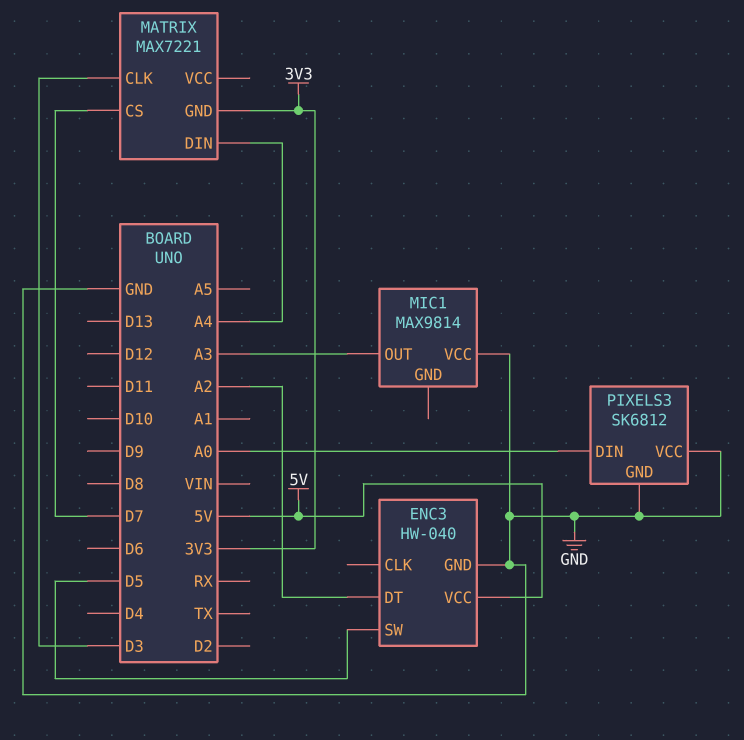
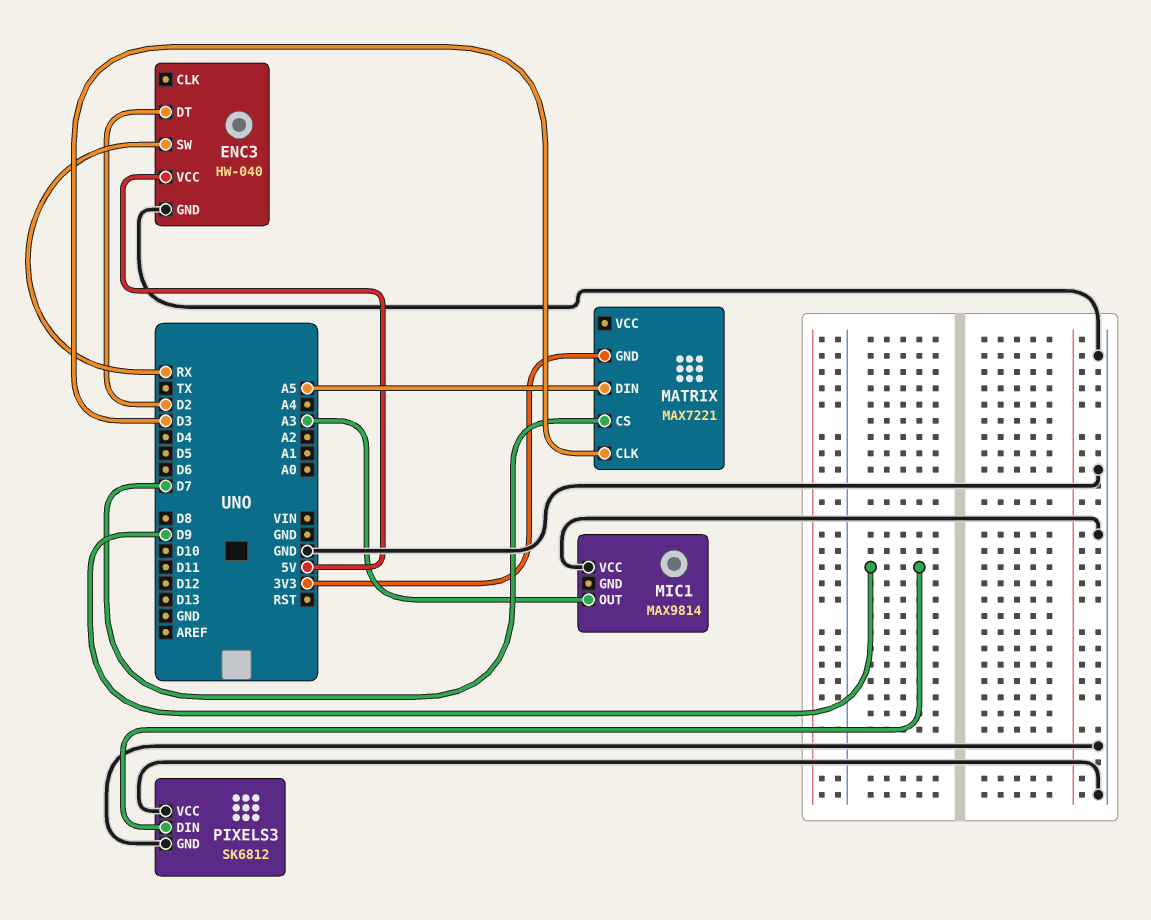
ENC3 pin DT: A2 -> D2
ENC3 pin SW: D5 -> RX
MATRIX pin DIN: A4 -> A5
PIXELS3 pin DIN: A0 -> D9

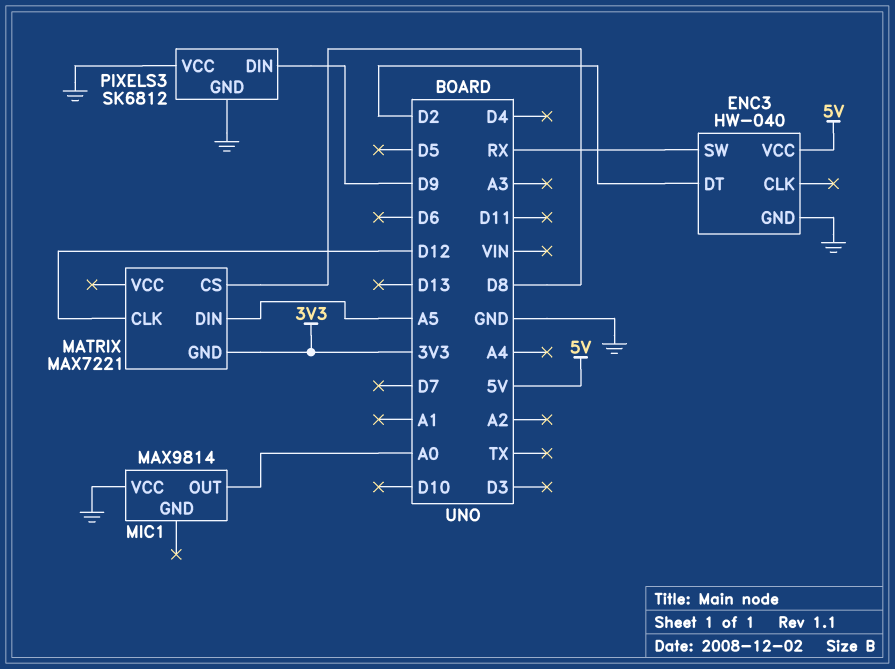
MATRIX pin CLK: D3 -> D12
MATRIX pin CS: D7 -> D8
MIC1 pin OUT: A3 -> A0

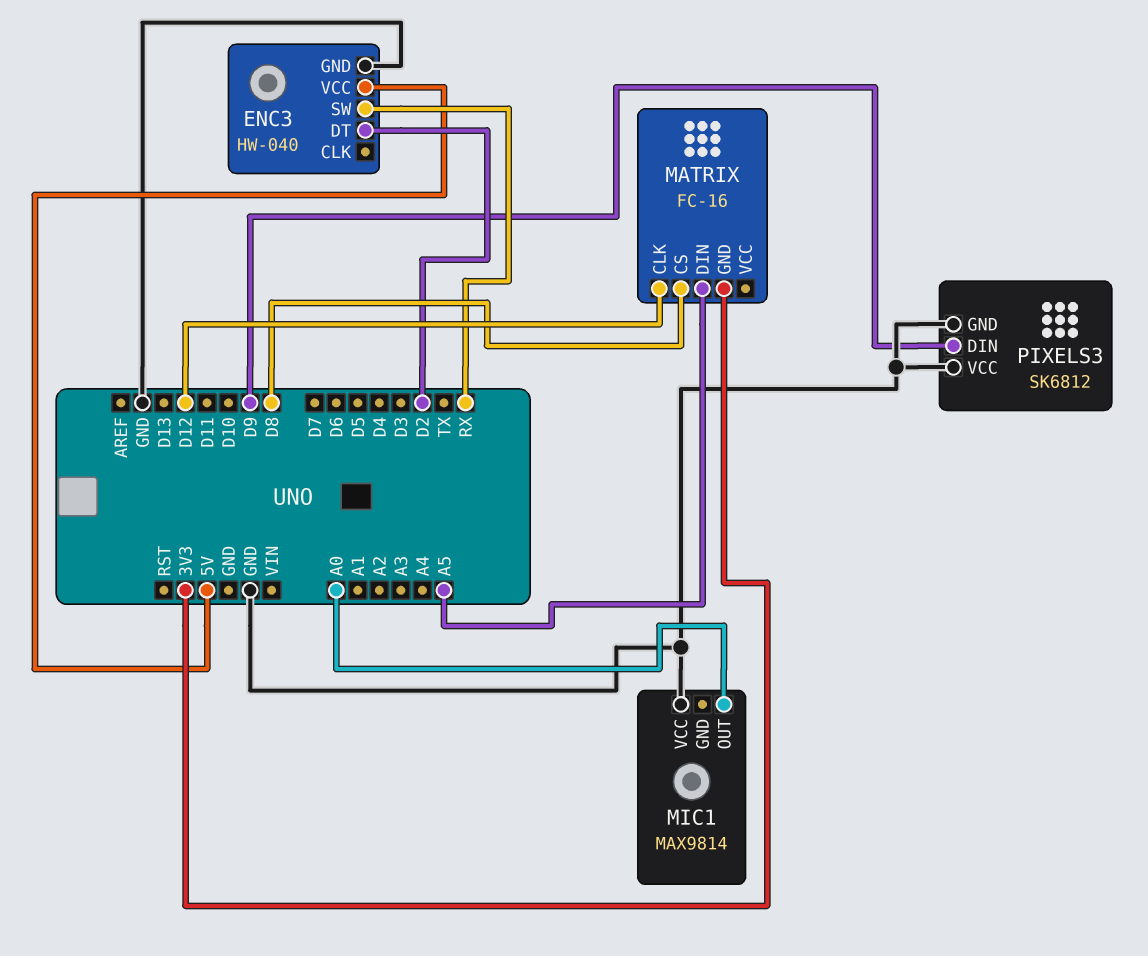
MATRIX: MAX7221 -> FC-16

